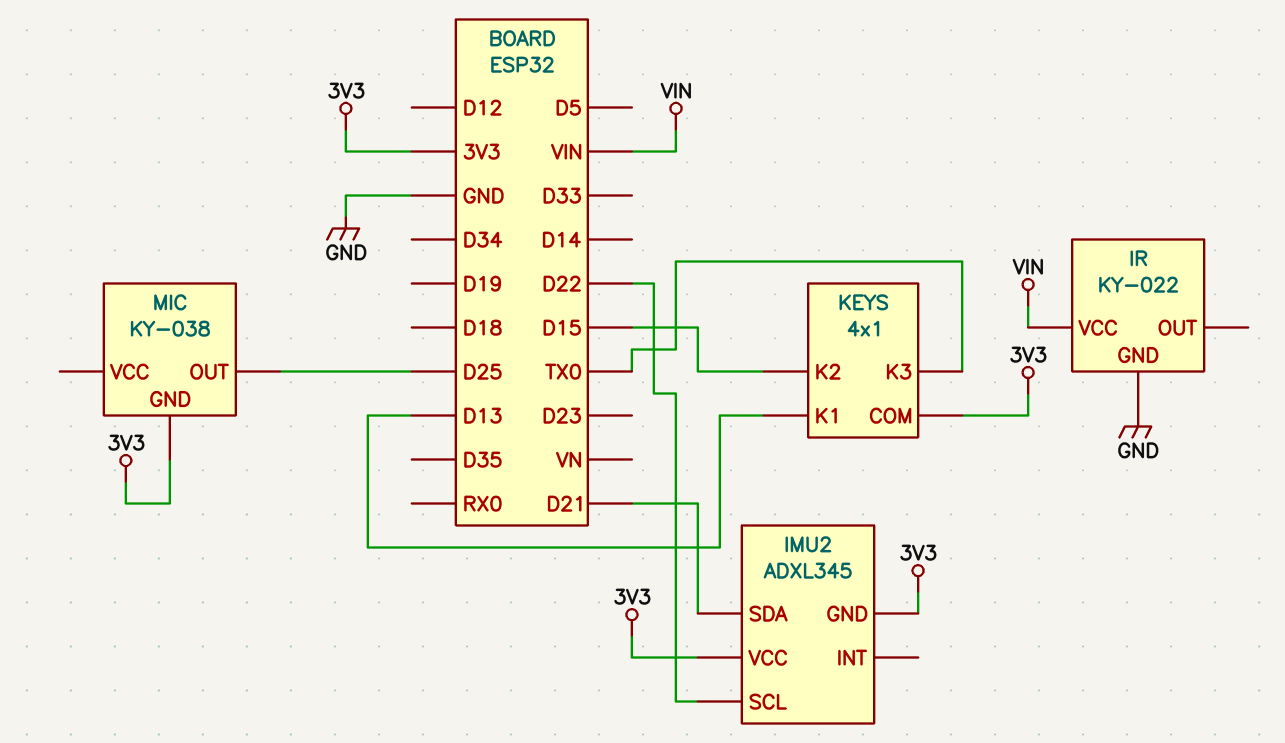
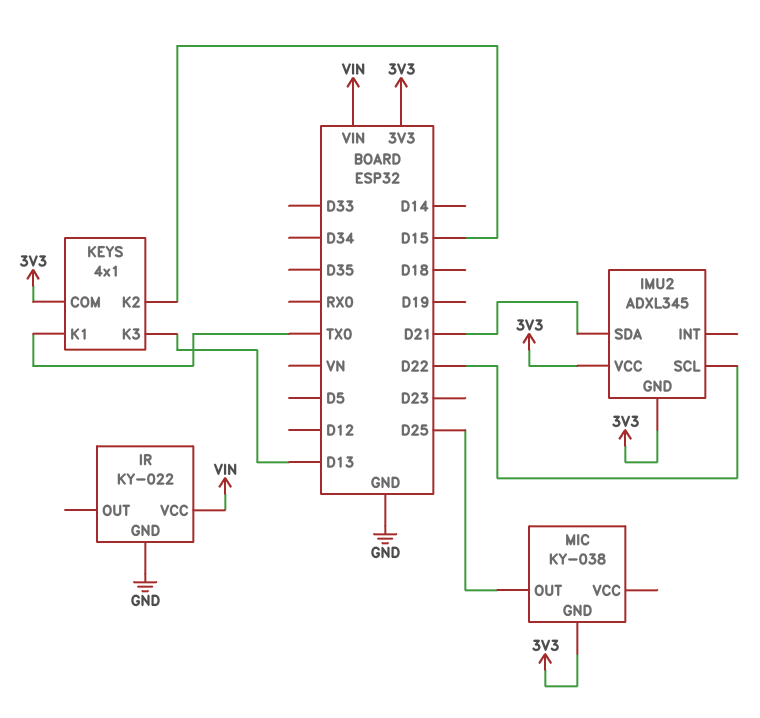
KEYS pin K1: D13 -> TX0
KEYS pin K3: TX0 -> D13

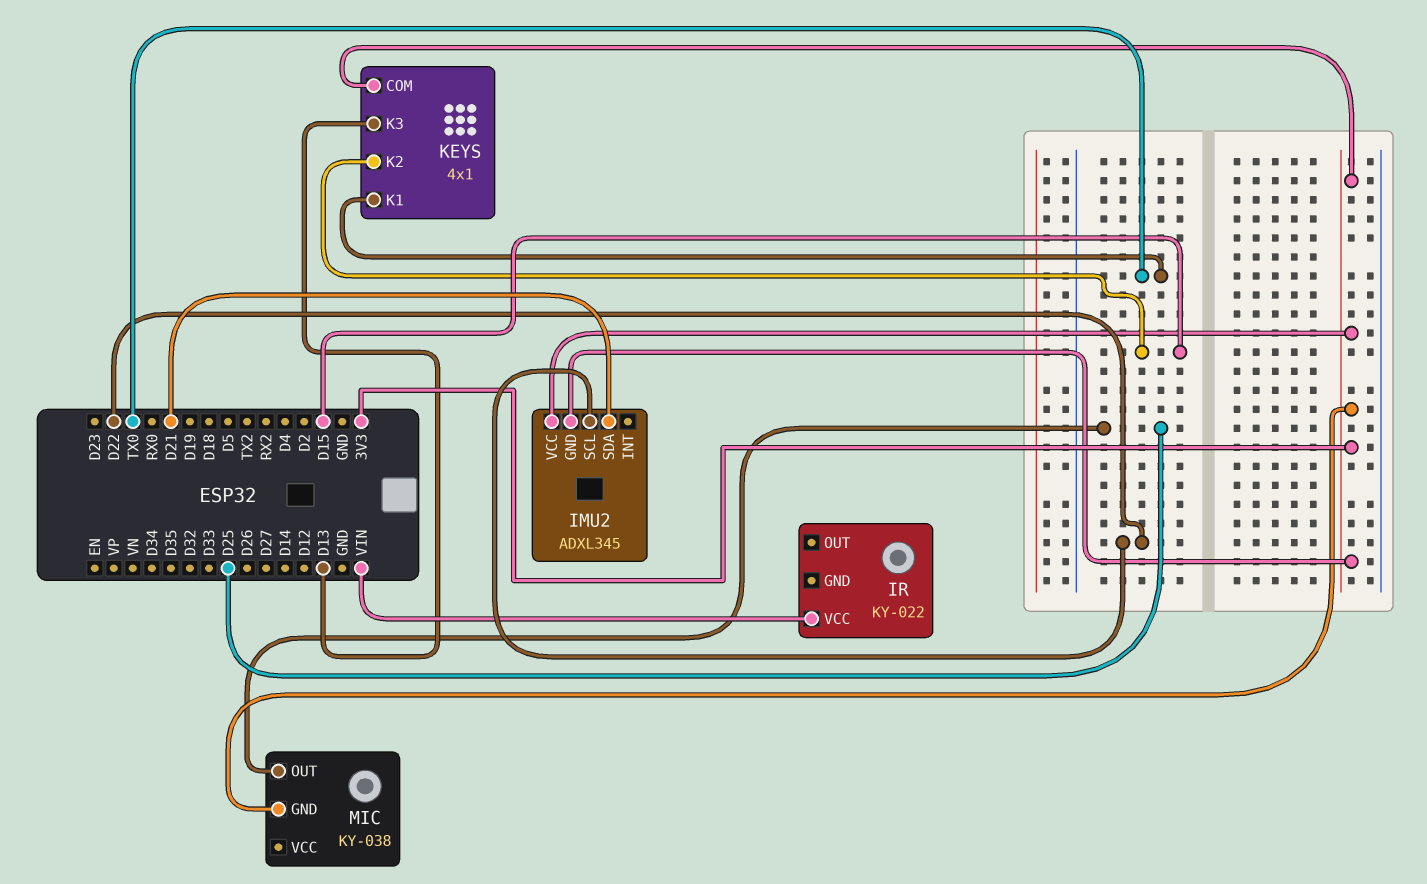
IR pin GND: GND -> none

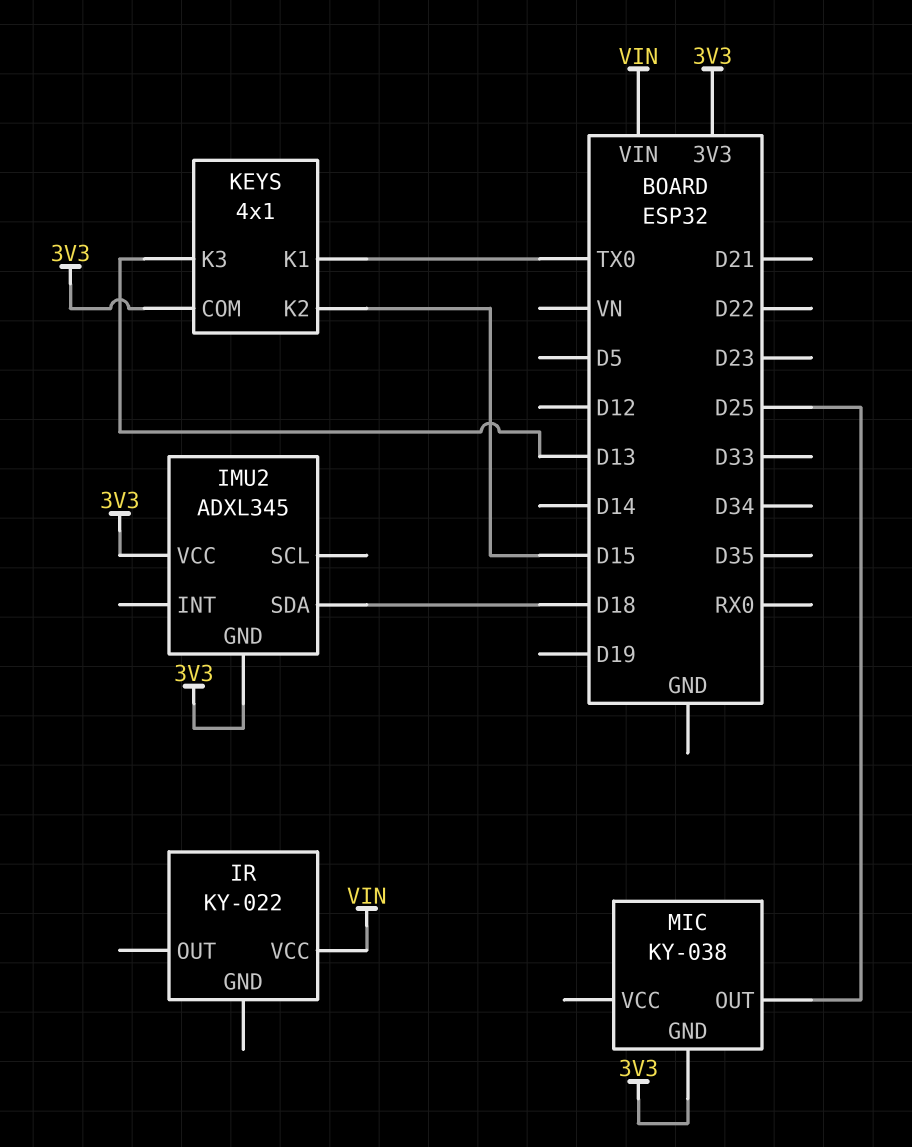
IMU2 pin SCL: D22 -> none
IMU2 pin SDA: D21 -> D18

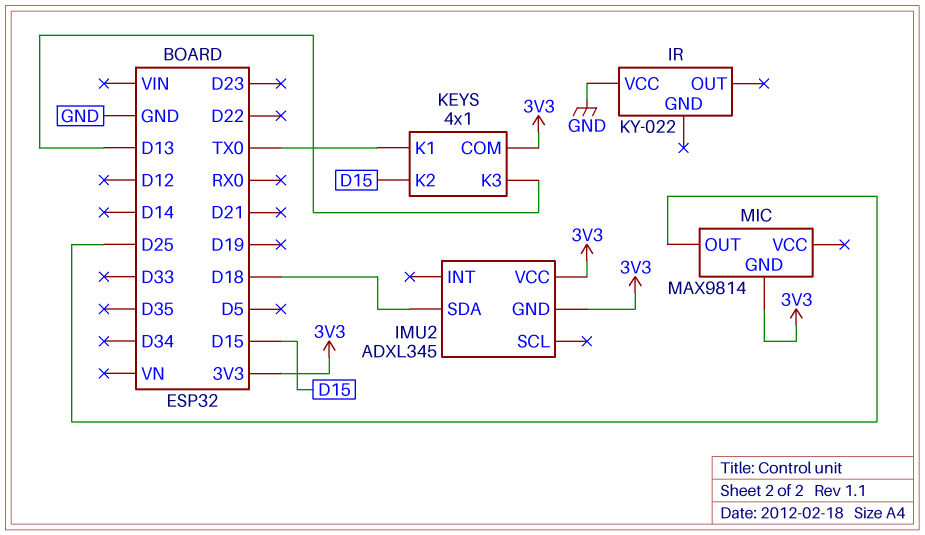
IR pin VCC: VIN -> GND
MIC: KY-038 -> MAX9814

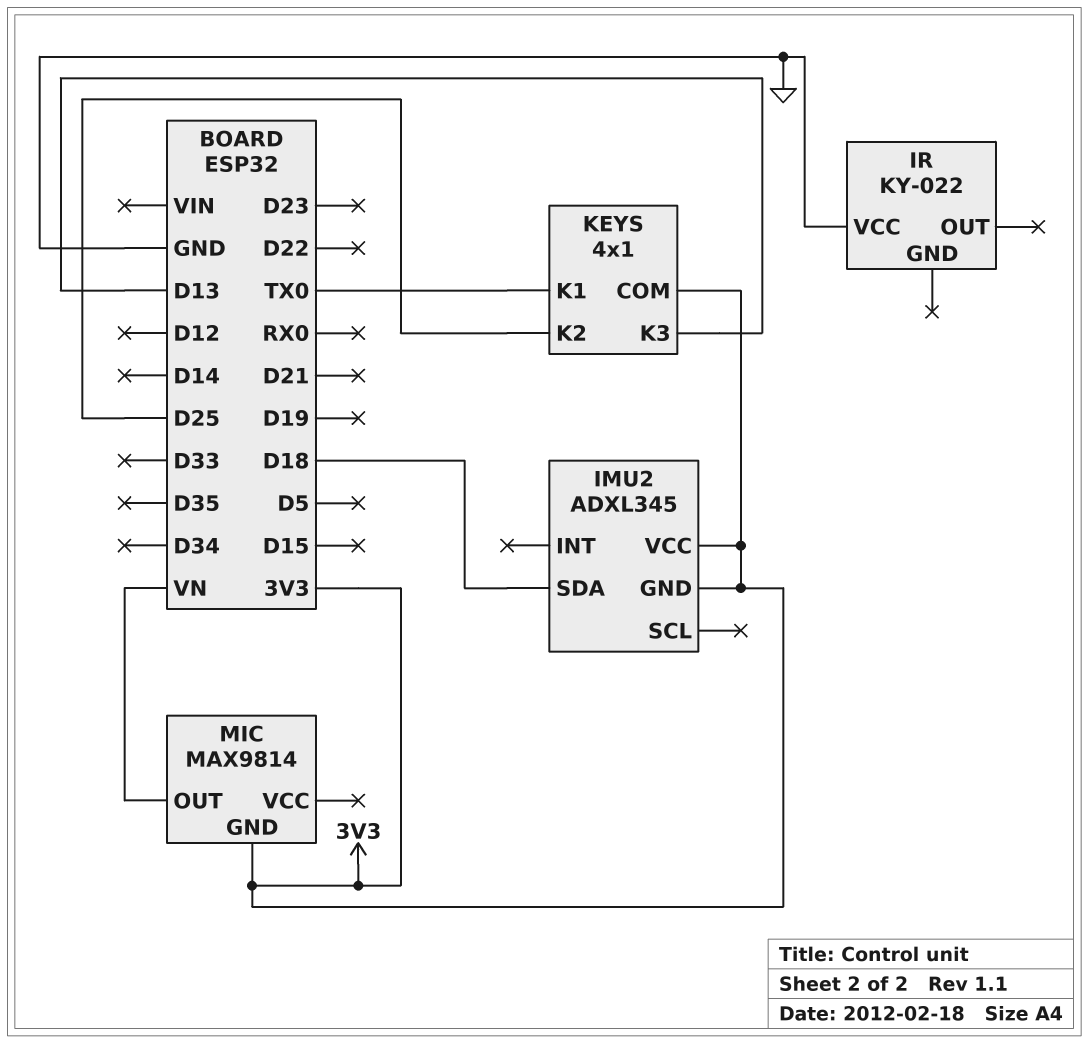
KEYS pin K2: D15 -> D25
MIC pin OUT: D25 -> VN

